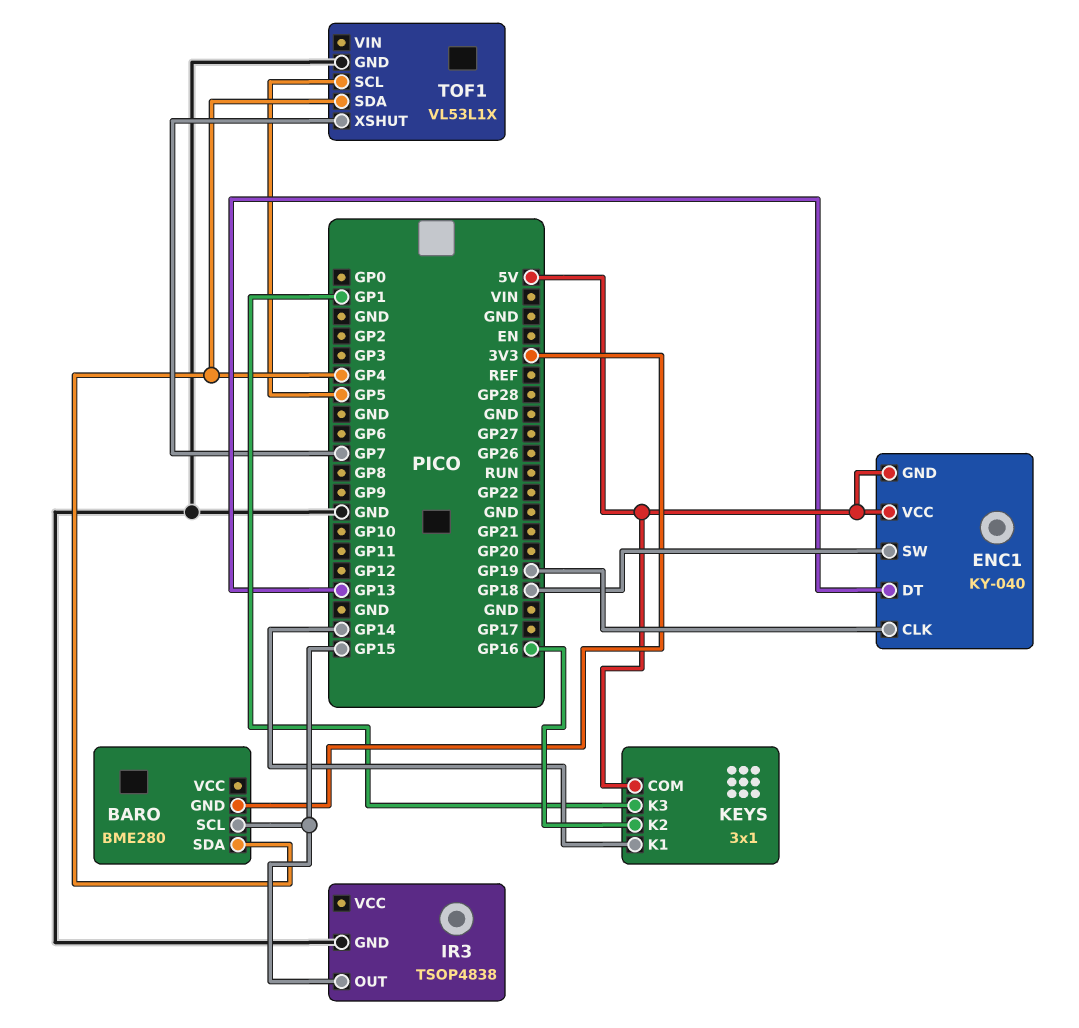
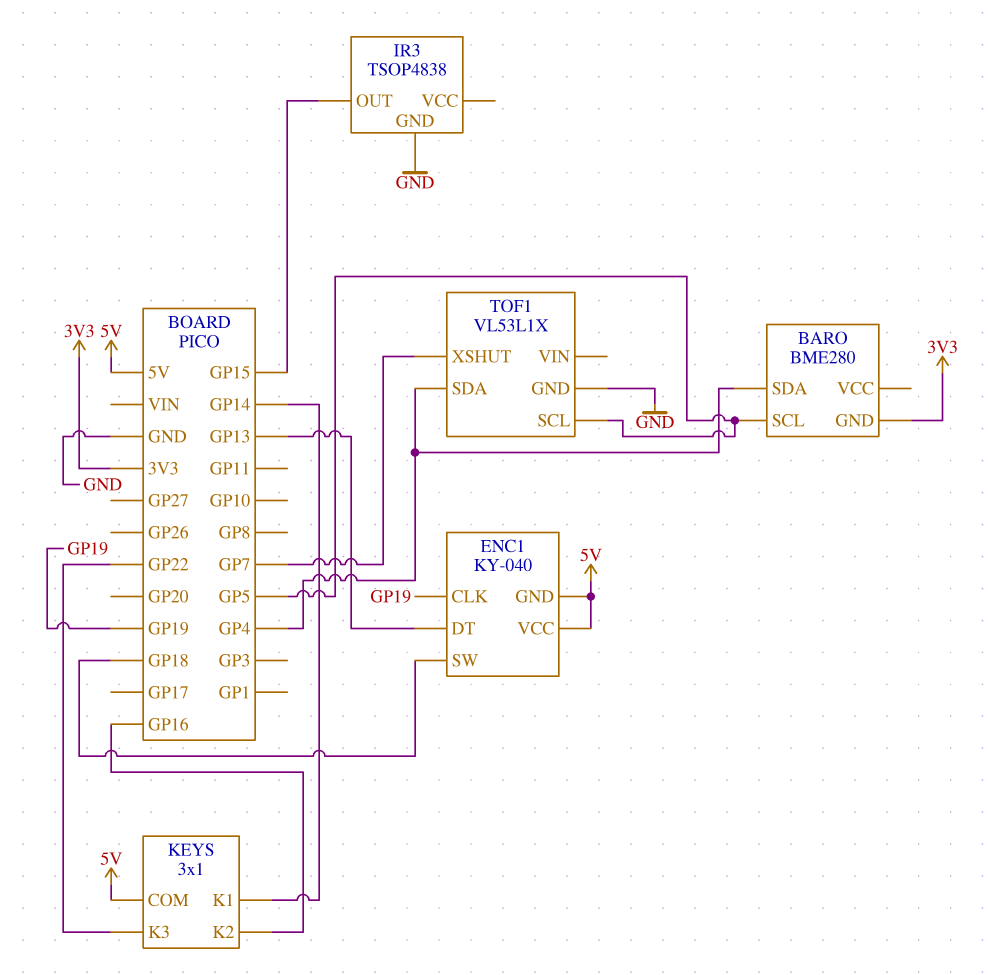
BARO pin SCL: GP15 -> GP5
KEYS pin K3: GP1 -> GP22

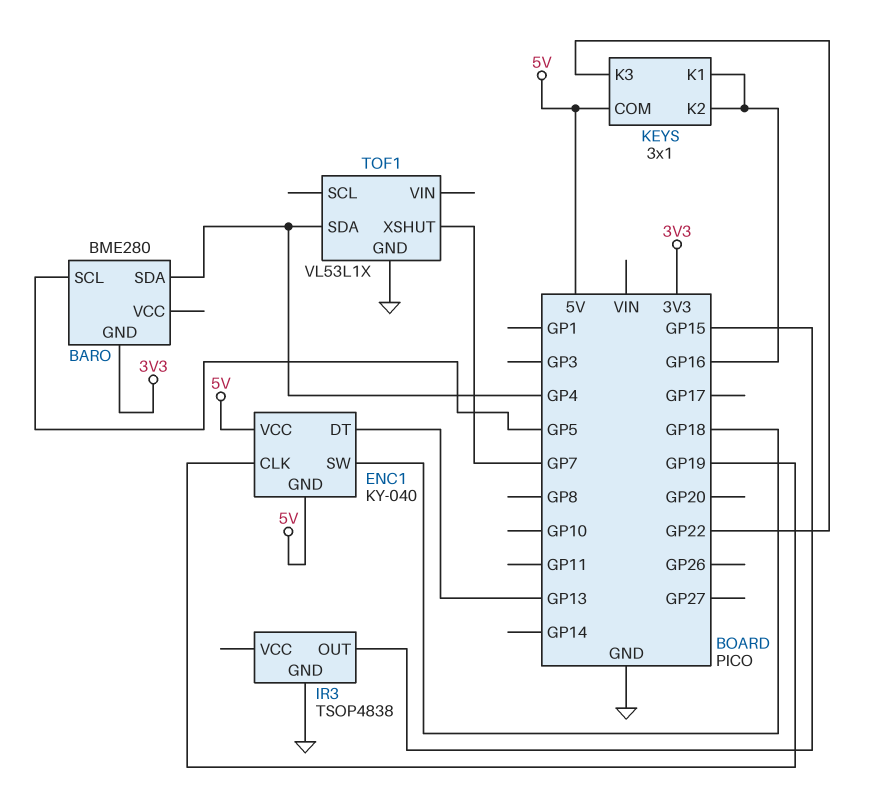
KEYS pin K1: GP14 -> GP16
TOF1 pin SCL: GP5 -> none

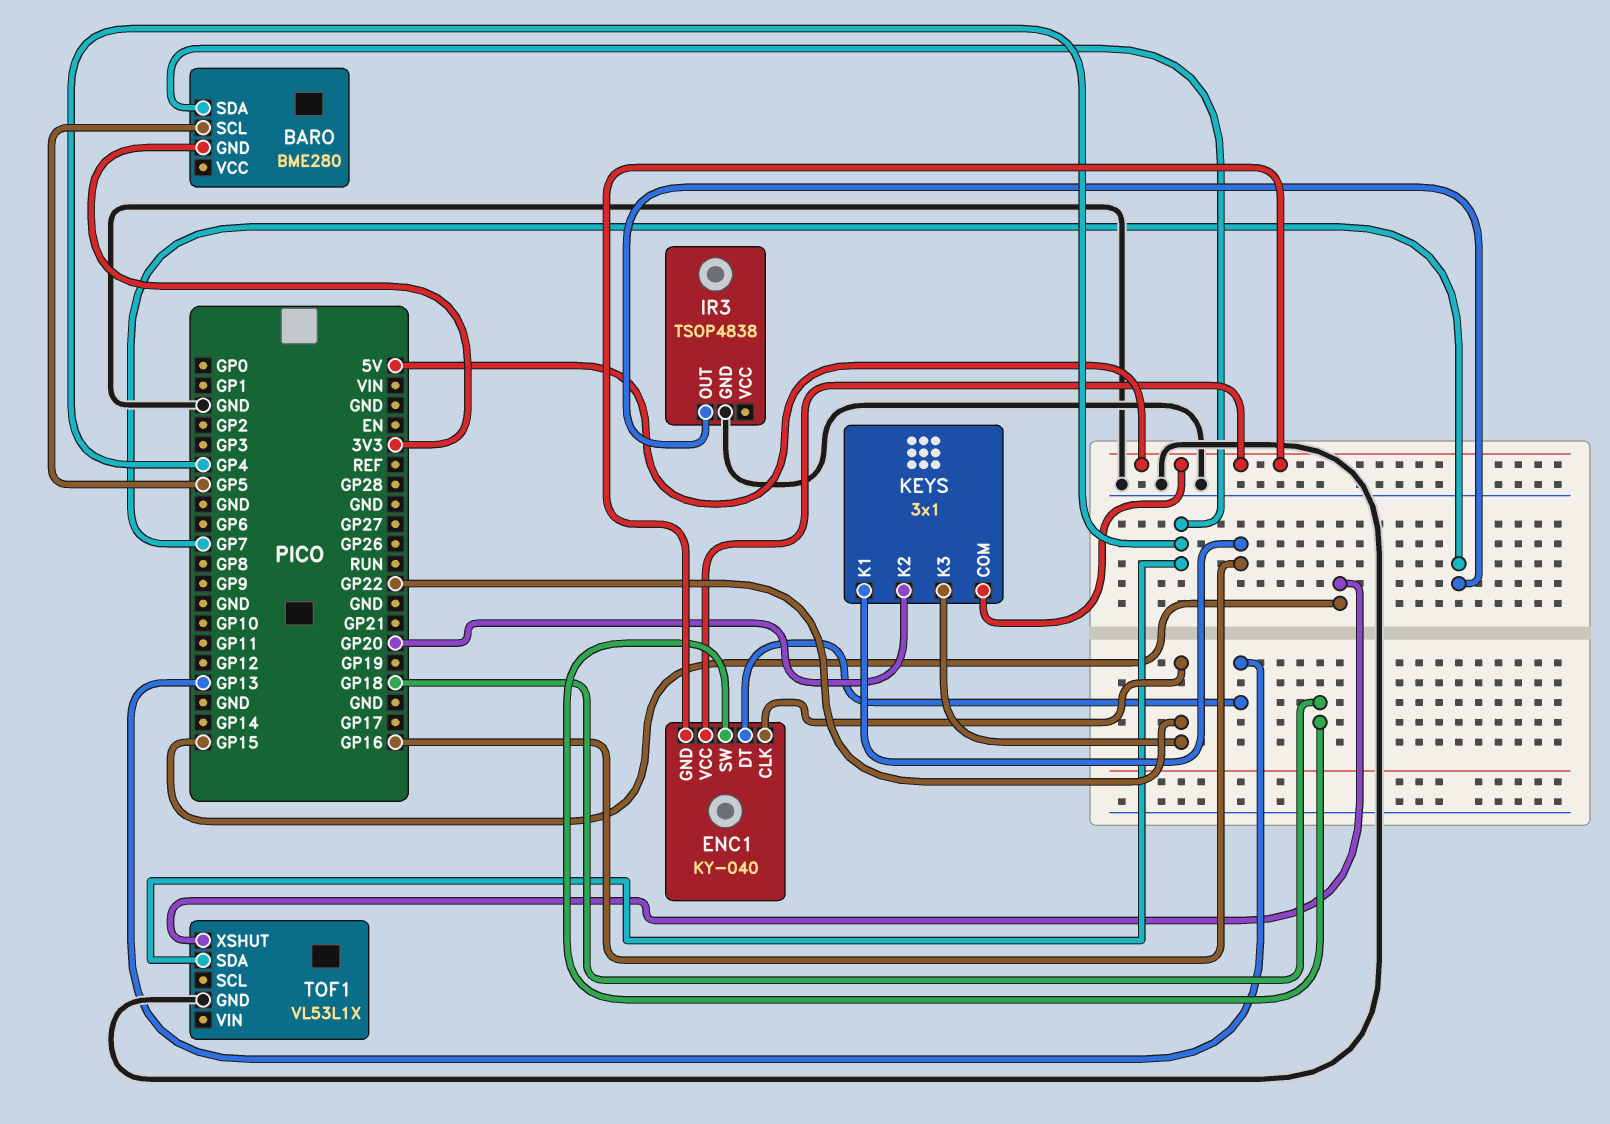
ENC1 pin CLK: GP19 -> GP22
IR3 pin OUT: GP15 -> GP7
KEYS pin K2: GP16 -> GP20
TOF1 pin XSHUT: GP7 -> GP15

